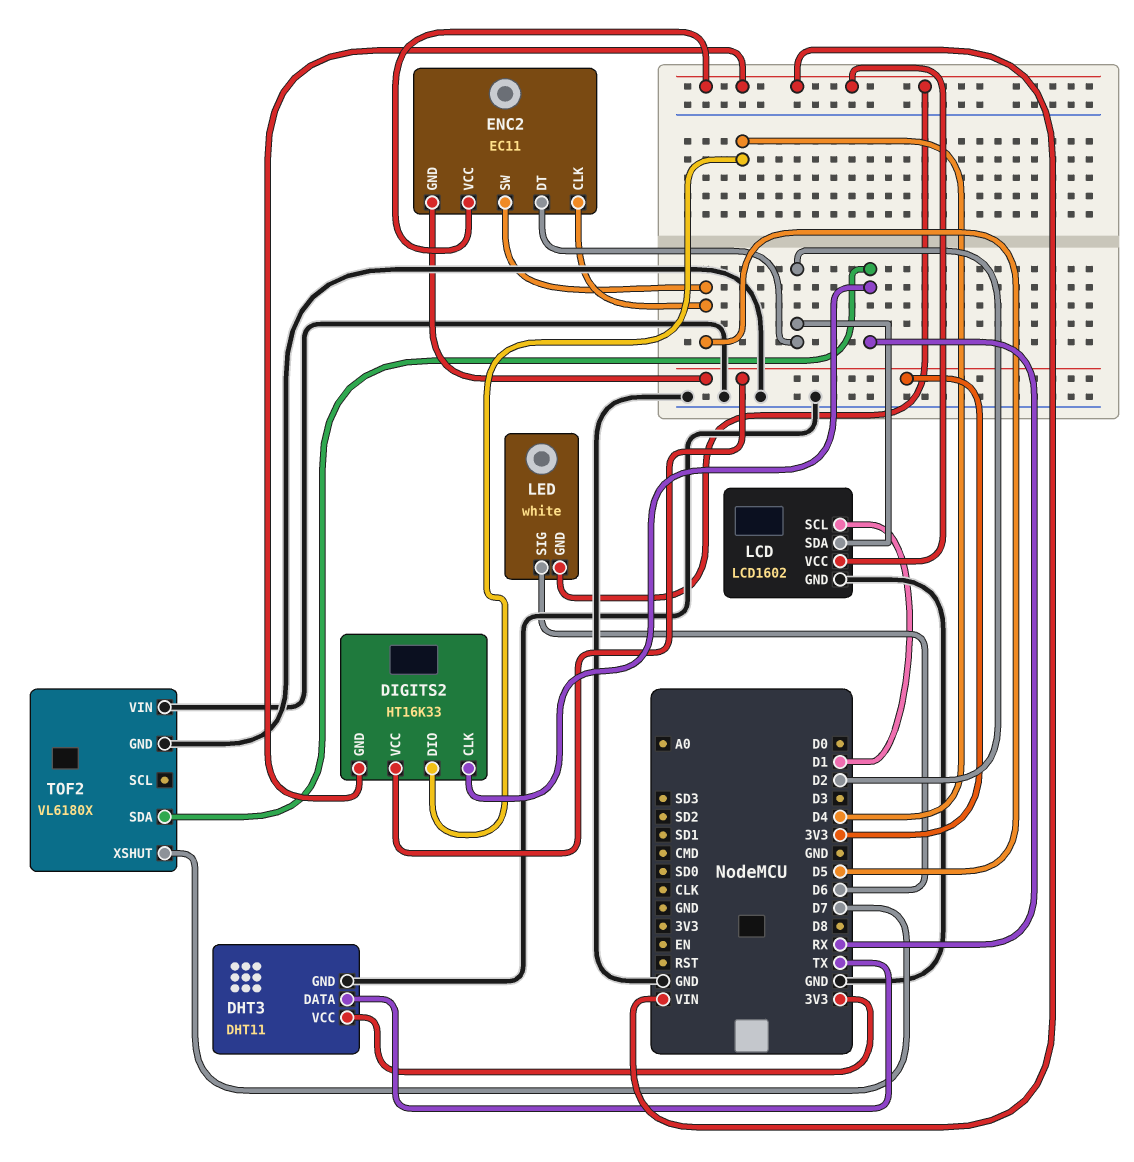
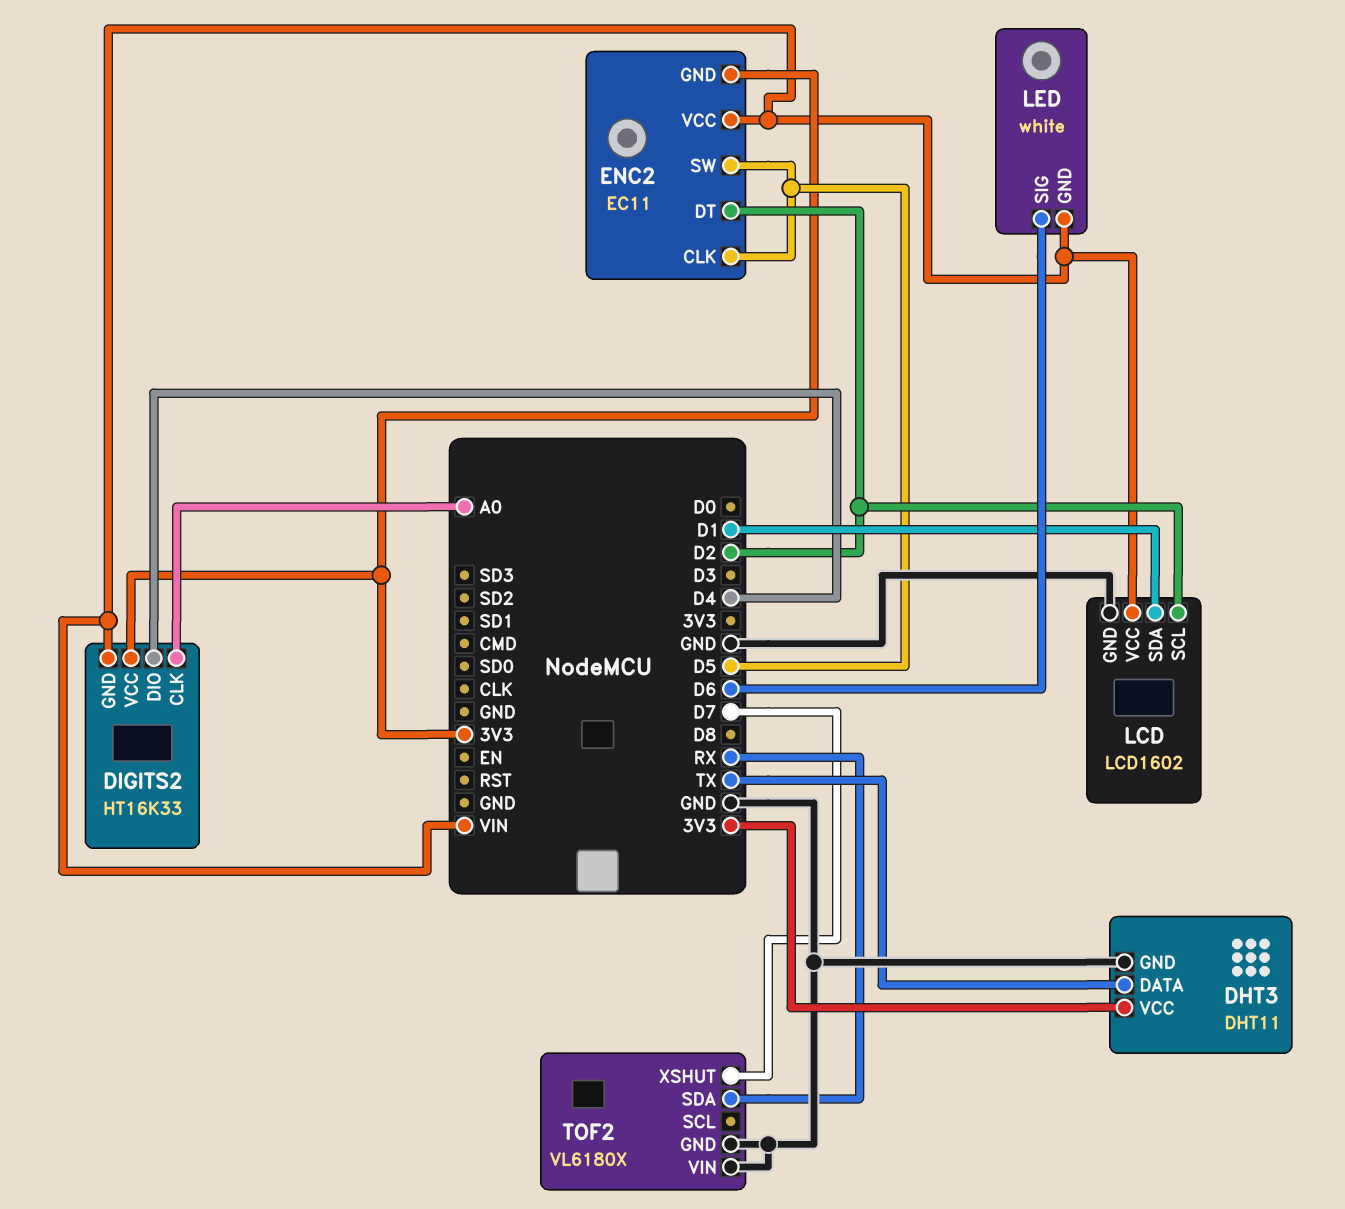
DIGITS2 pin CLK: RX -> A0
LCD pin SCL: D1 -> D2
LCD pin SDA: D2 -> D1

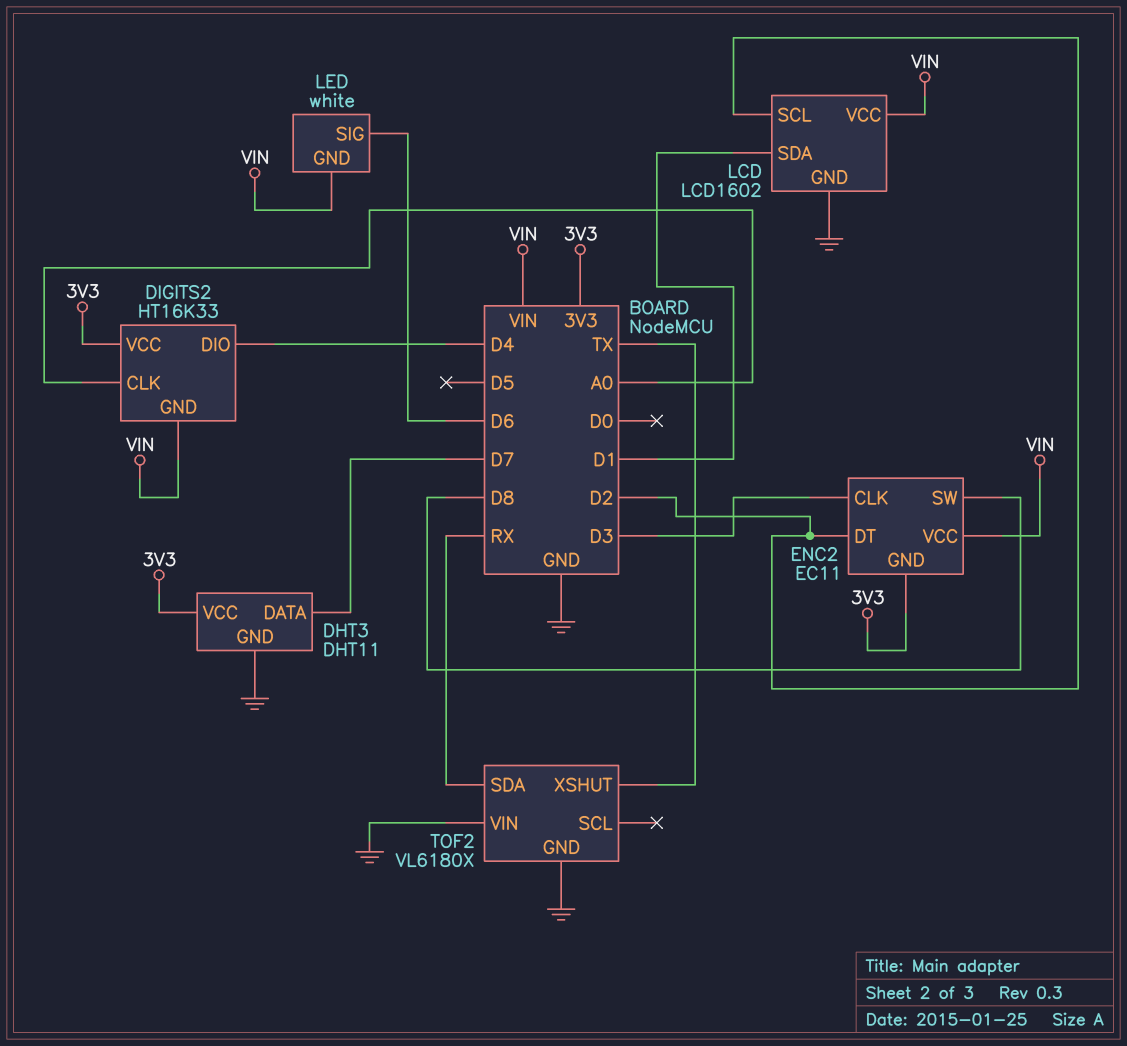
DHT3 pin DATA: TX -> D7
ENC2 pin CLK: D5 -> D3
ENC2 pin SW: D5 -> D8
TOF2 pin XSHUT: D7 -> TX

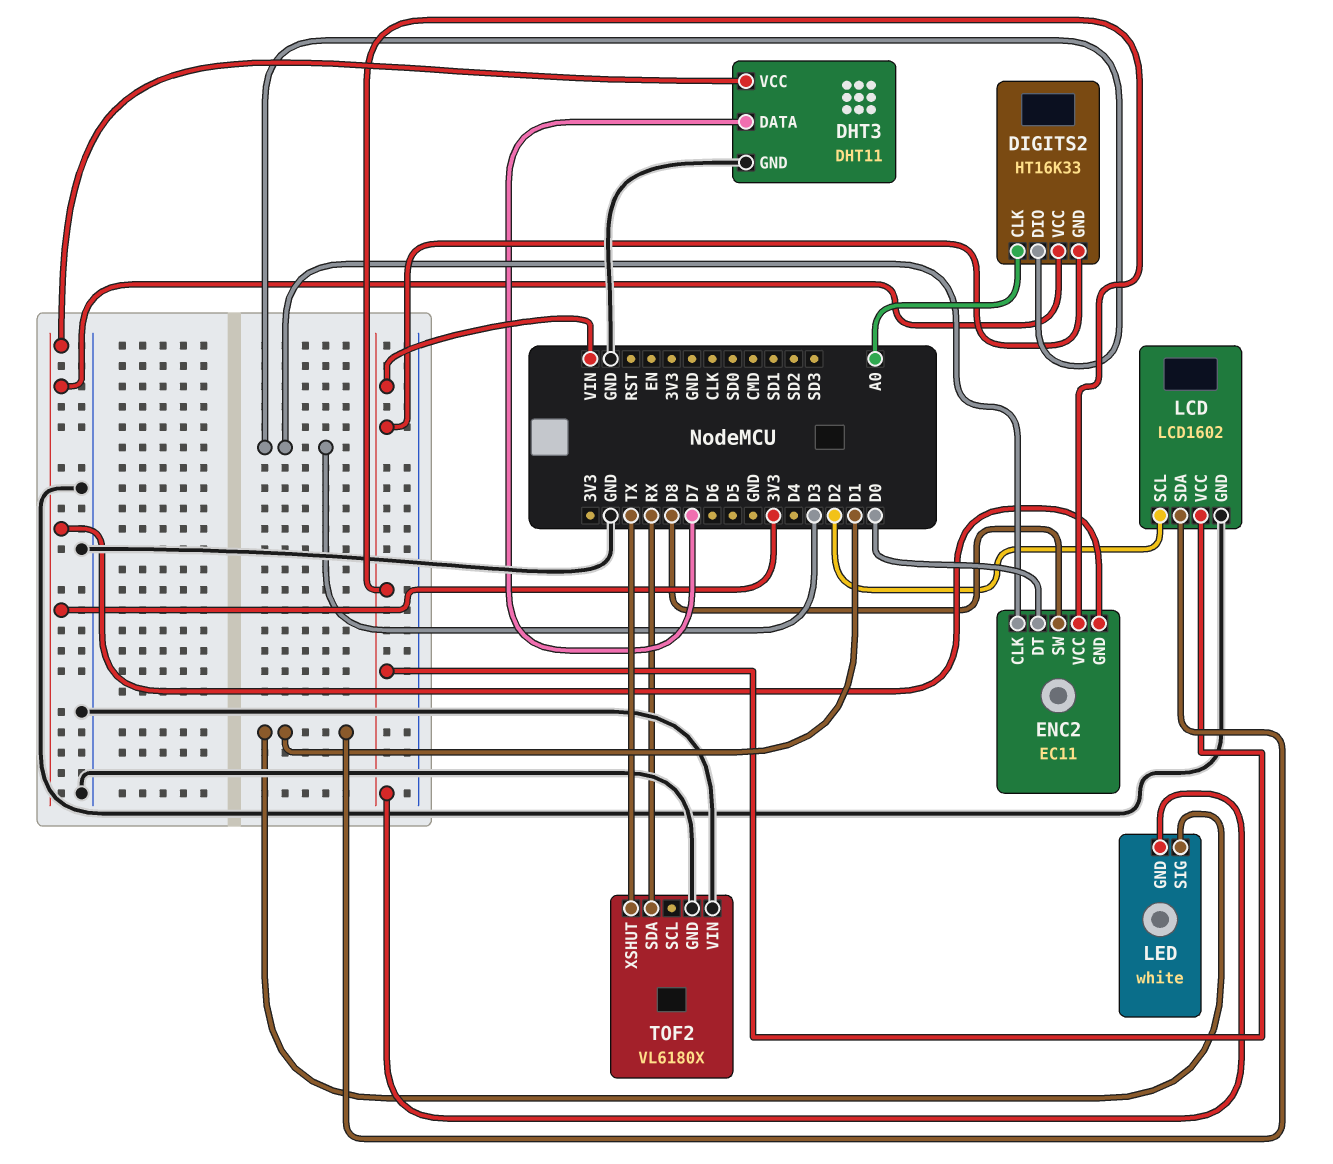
DIGITS2 pin DIO: D4 -> D3
ENC2 pin DT: D2 -> D0
LED pin SIG: D6 -> D1

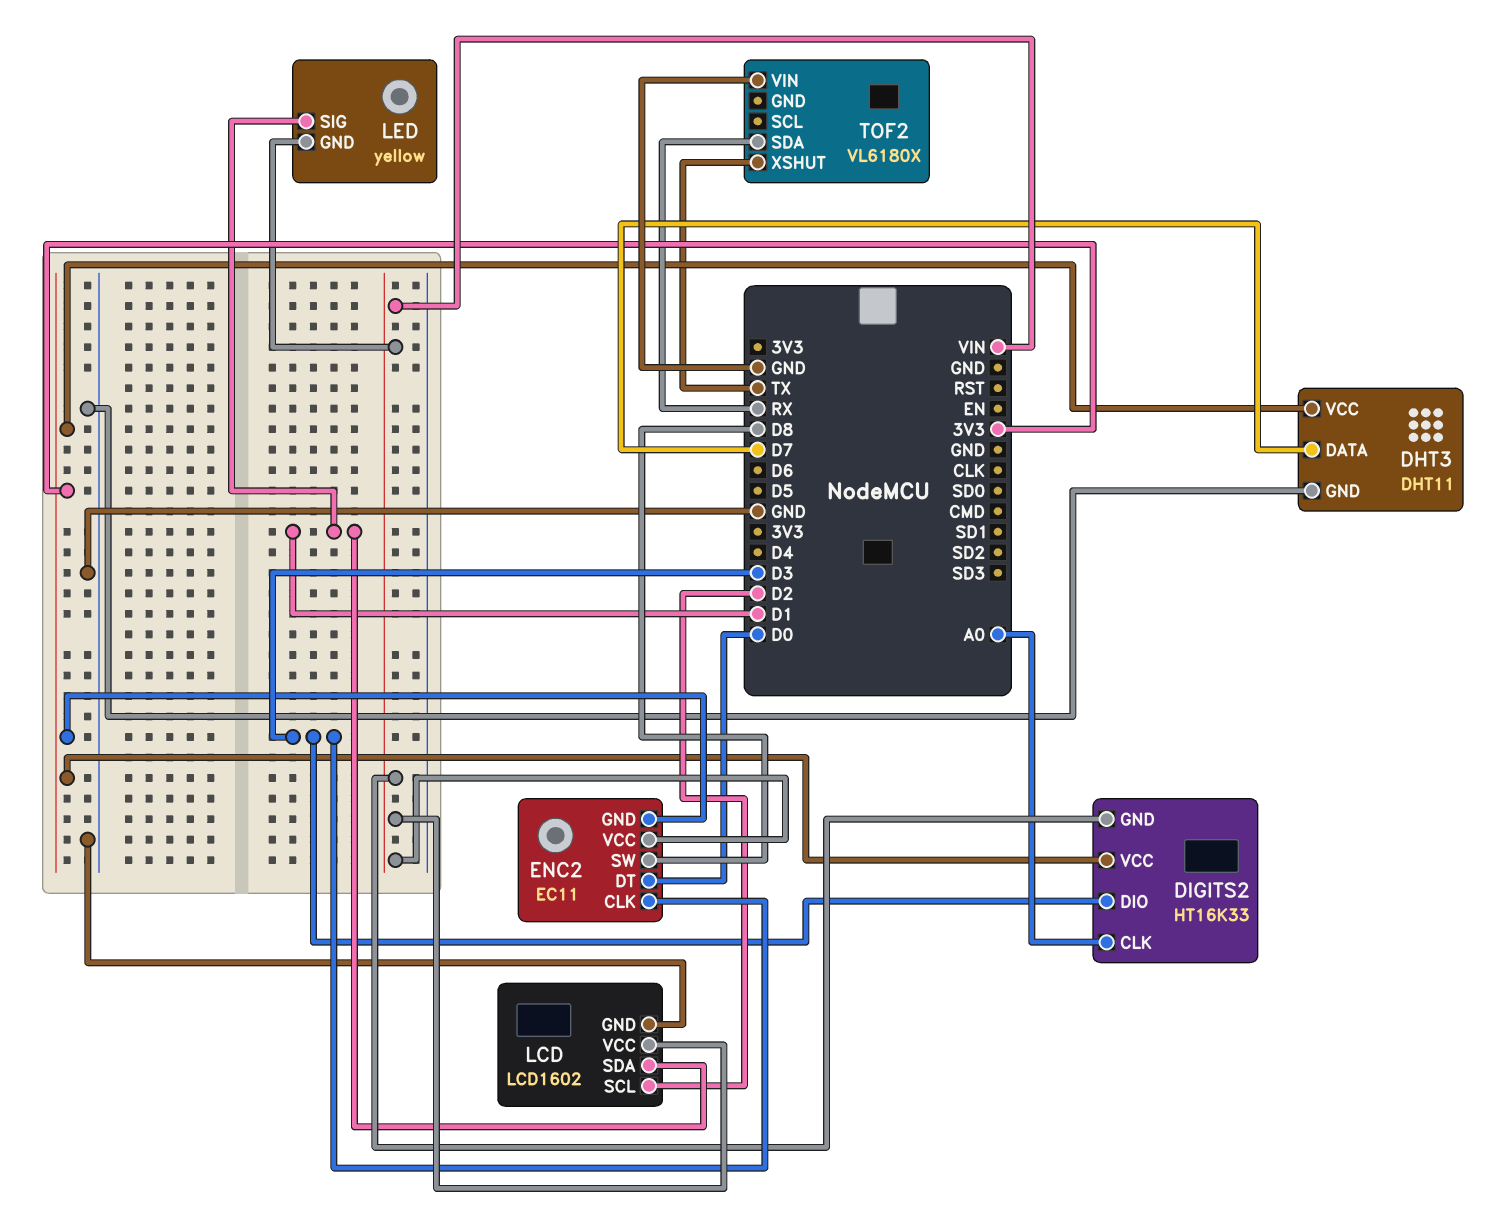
LED: white -> yellow
TOF2 pin GND: GND -> none

